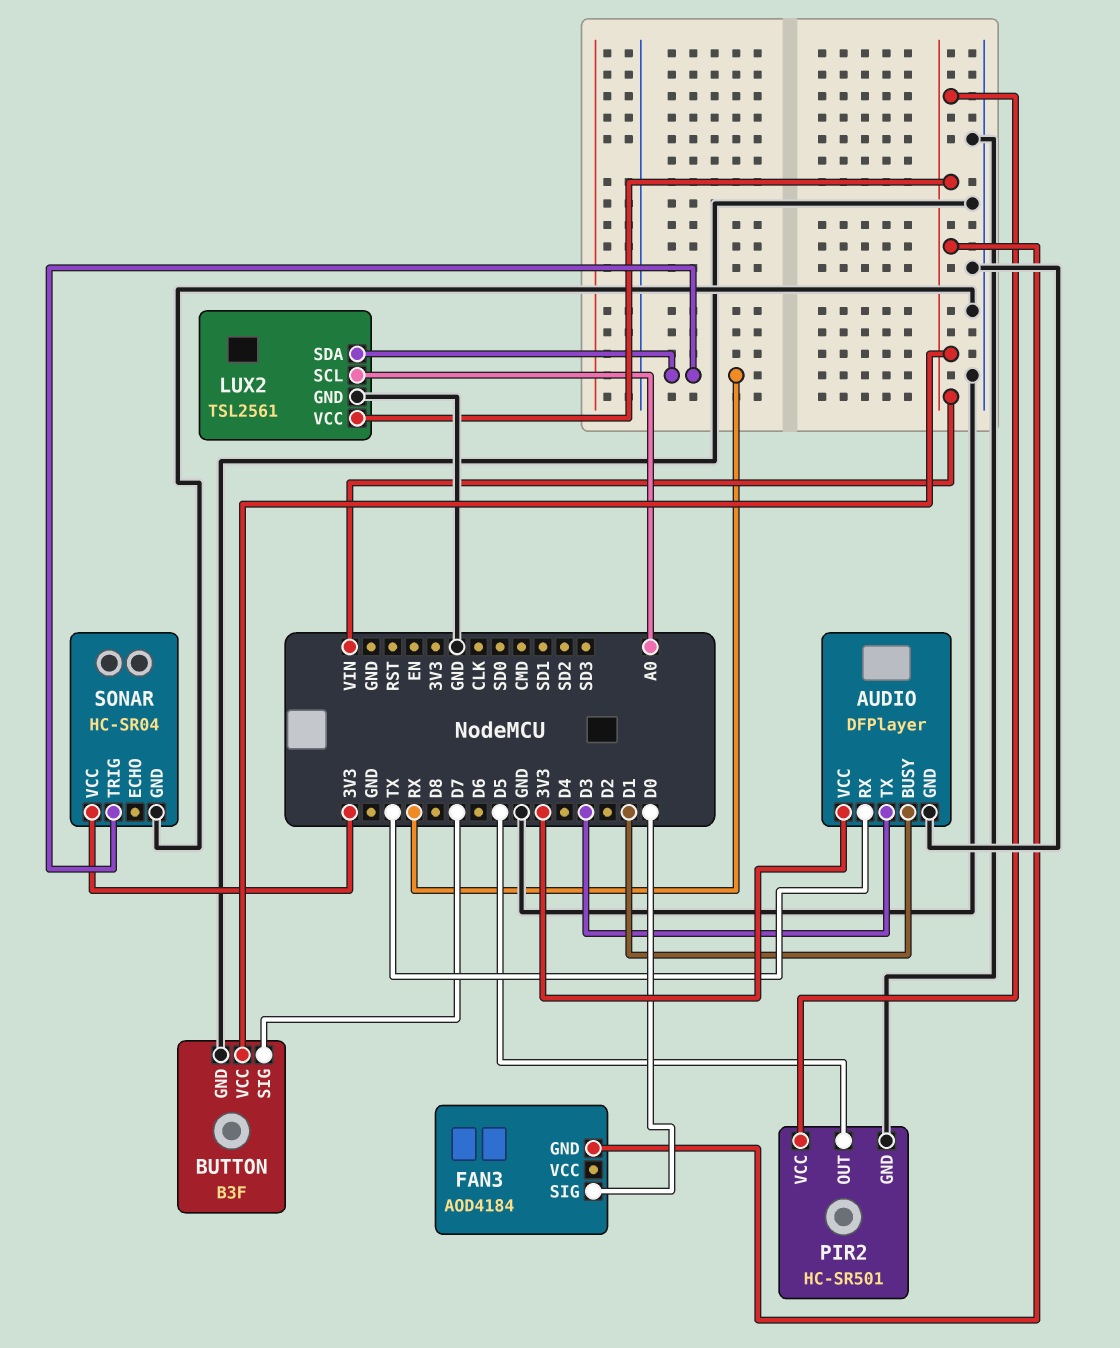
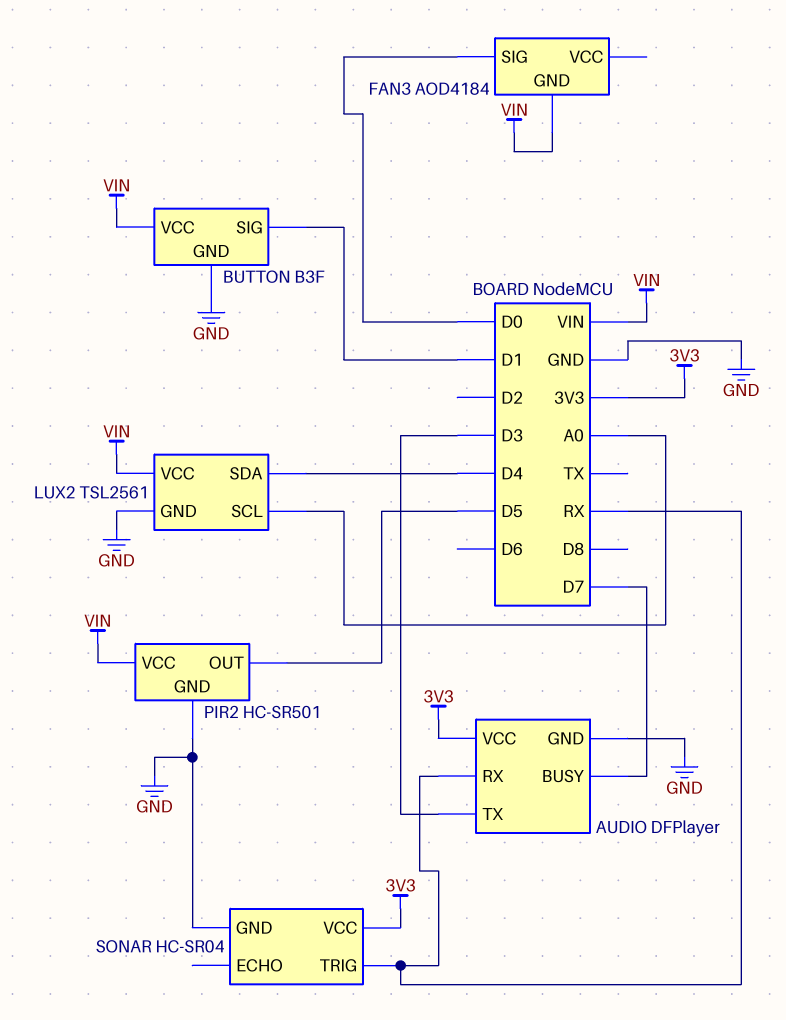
AUDIO pin BUSY: D1 -> D7
AUDIO pin RX: TX -> RX
BUTTON pin SIG: D7 -> D1
LUX2 pin SDA: RX -> D4

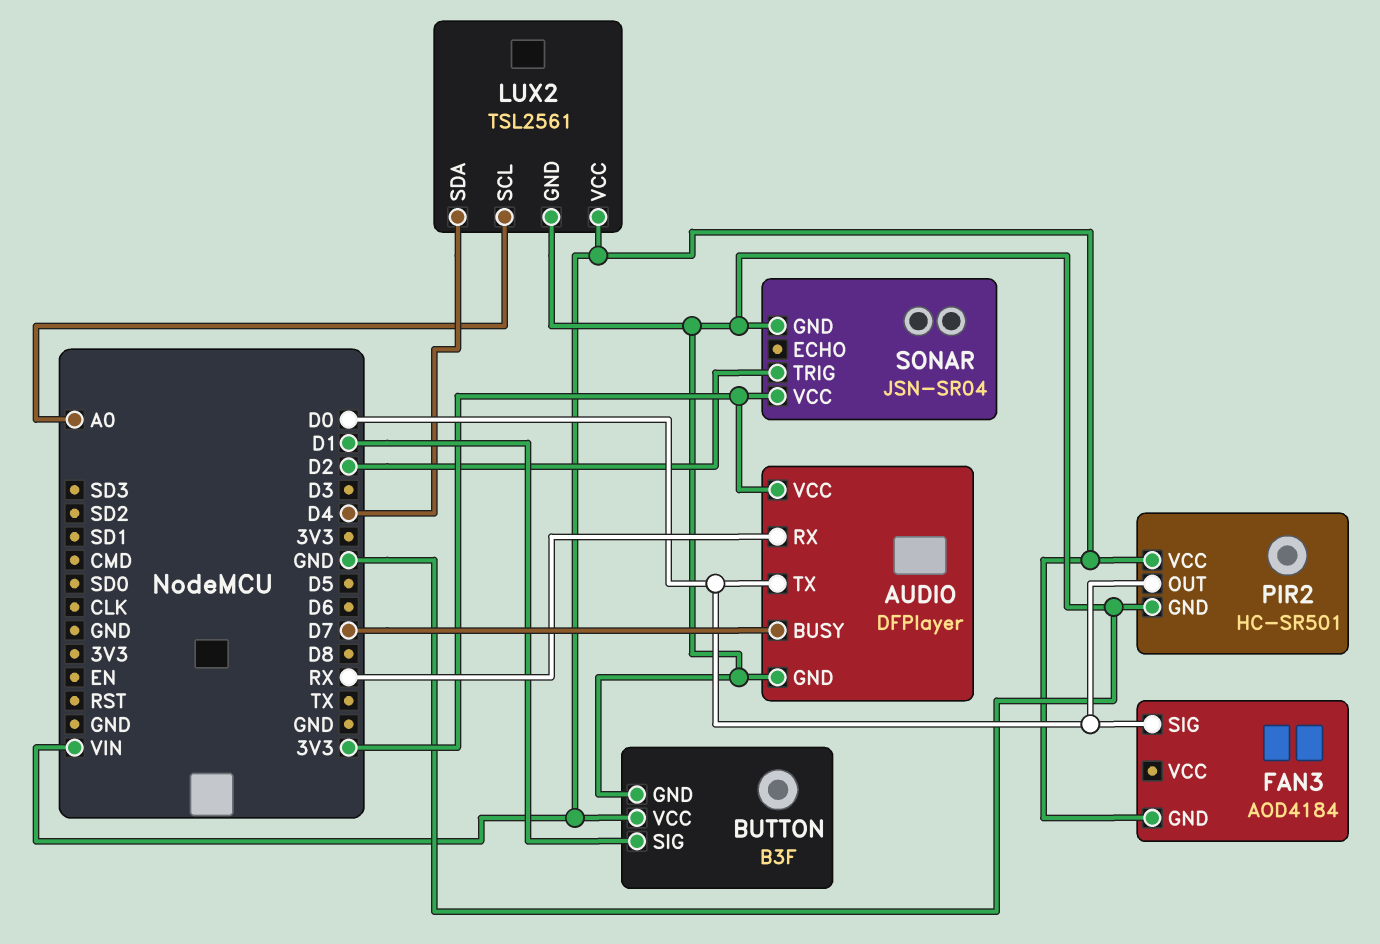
AUDIO pin TX: D3 -> D0
PIR2 pin OUT: D5 -> D0
SONAR: HC-SR04 -> JSN-SR04
SONAR pin TRIG: RX -> D2

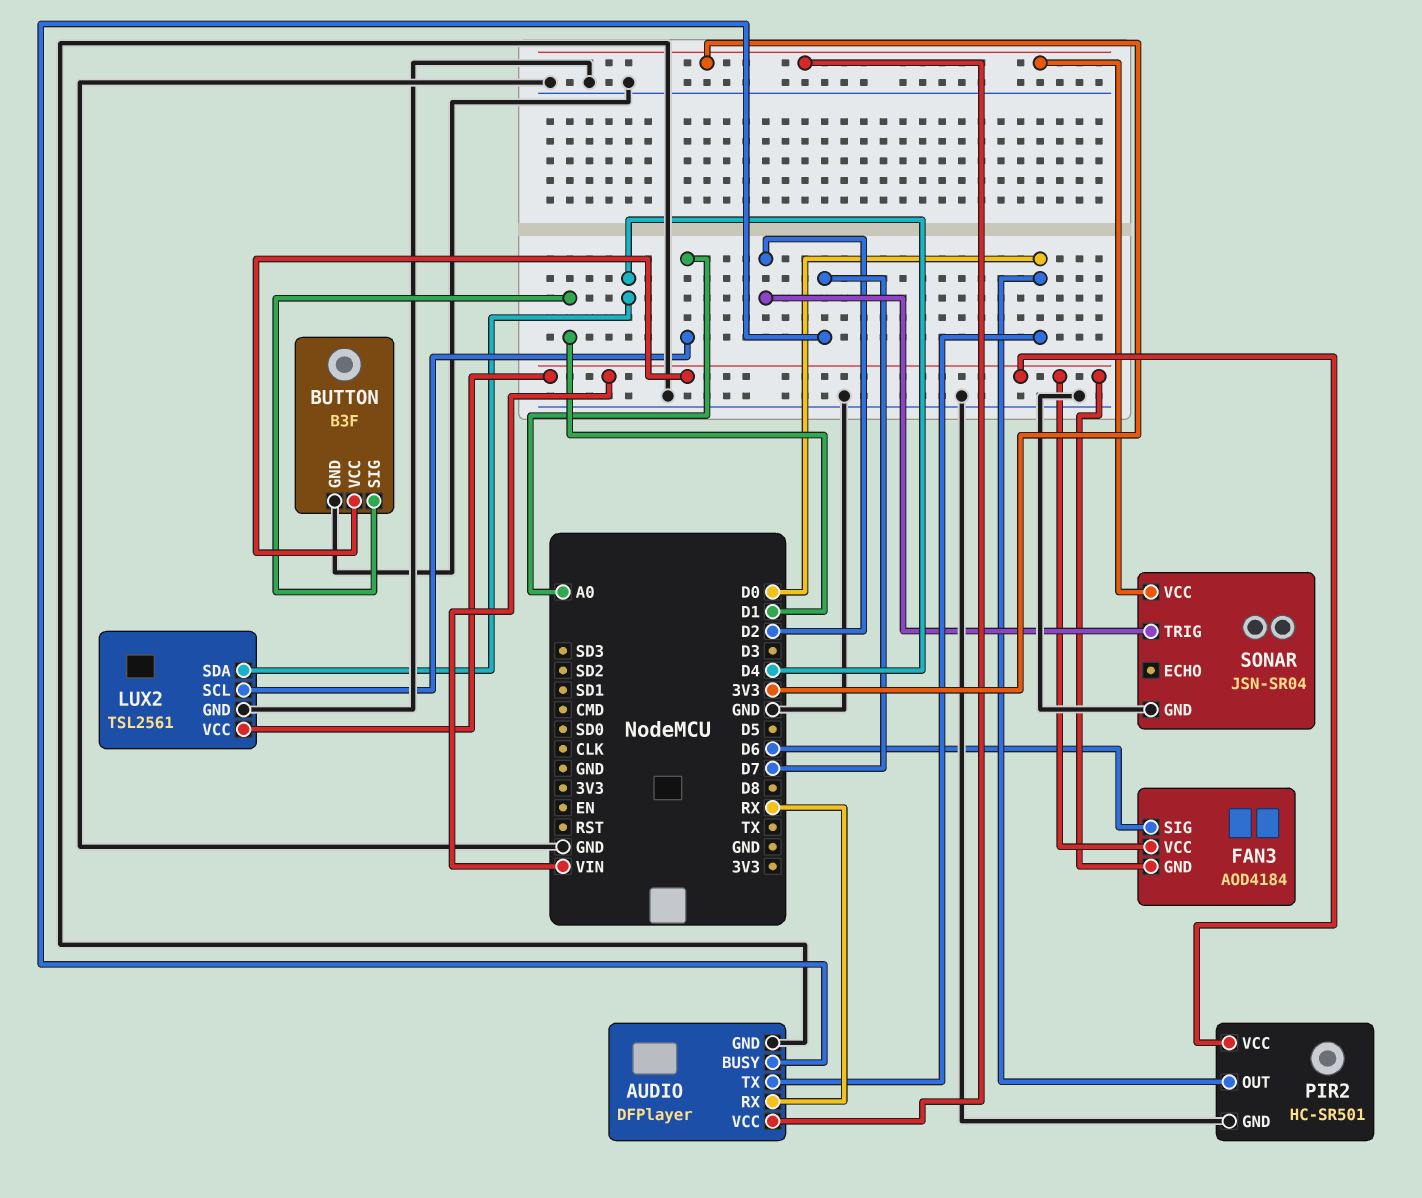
FAN3 pin SIG: D0 -> D6
FAN3 pin VCC: none -> VIN

